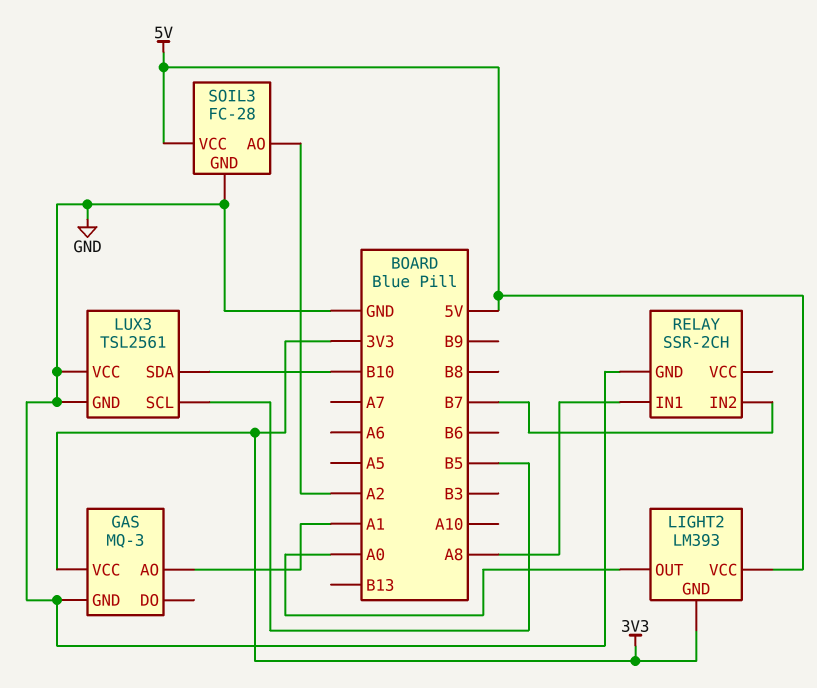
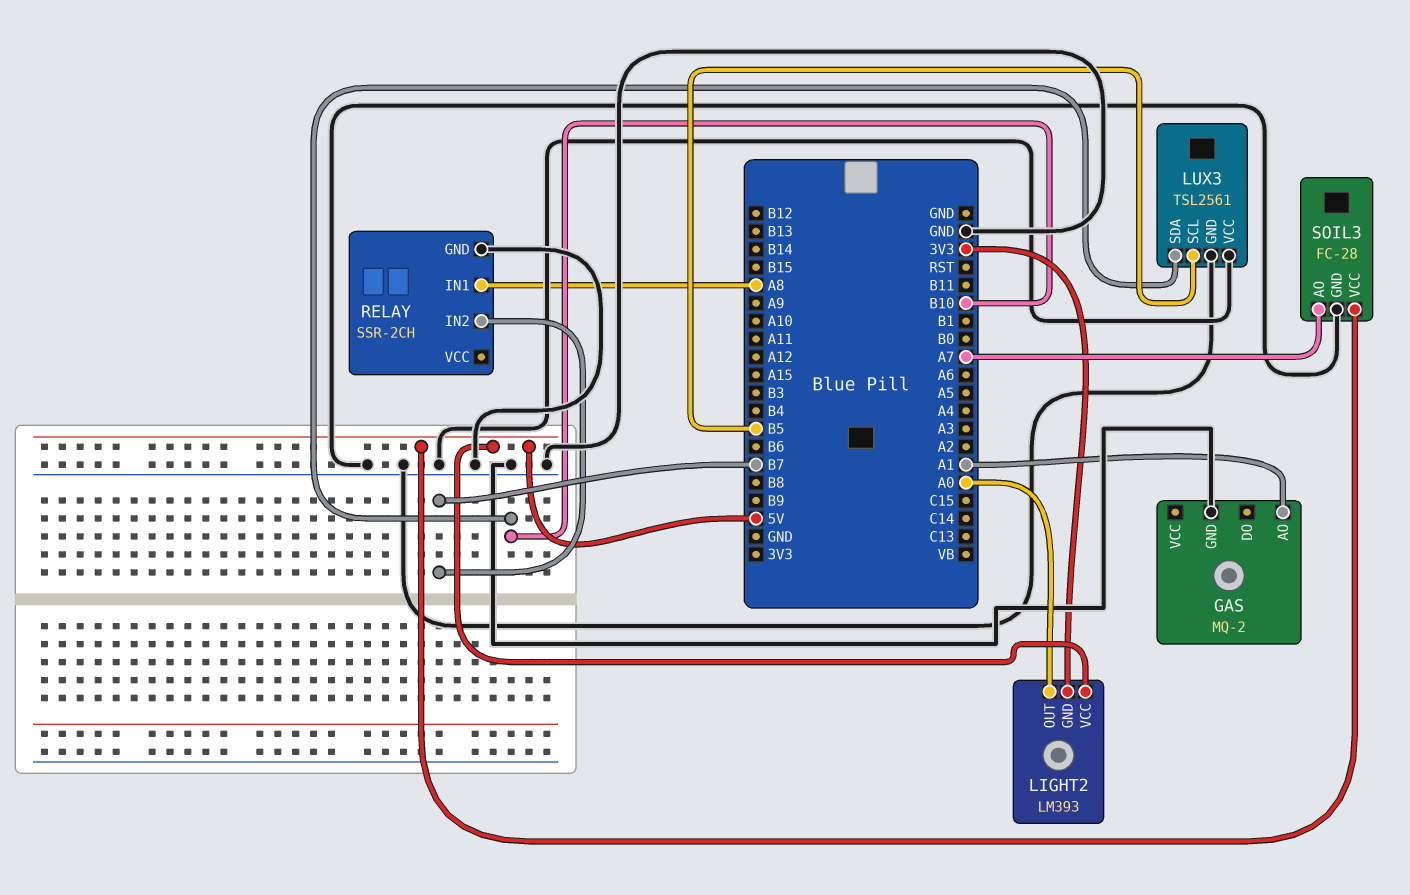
GAS: MQ-3 -> MQ-2
GAS pin VCC: 3V3 -> none
SOIL3 pin AO: A2 -> A7

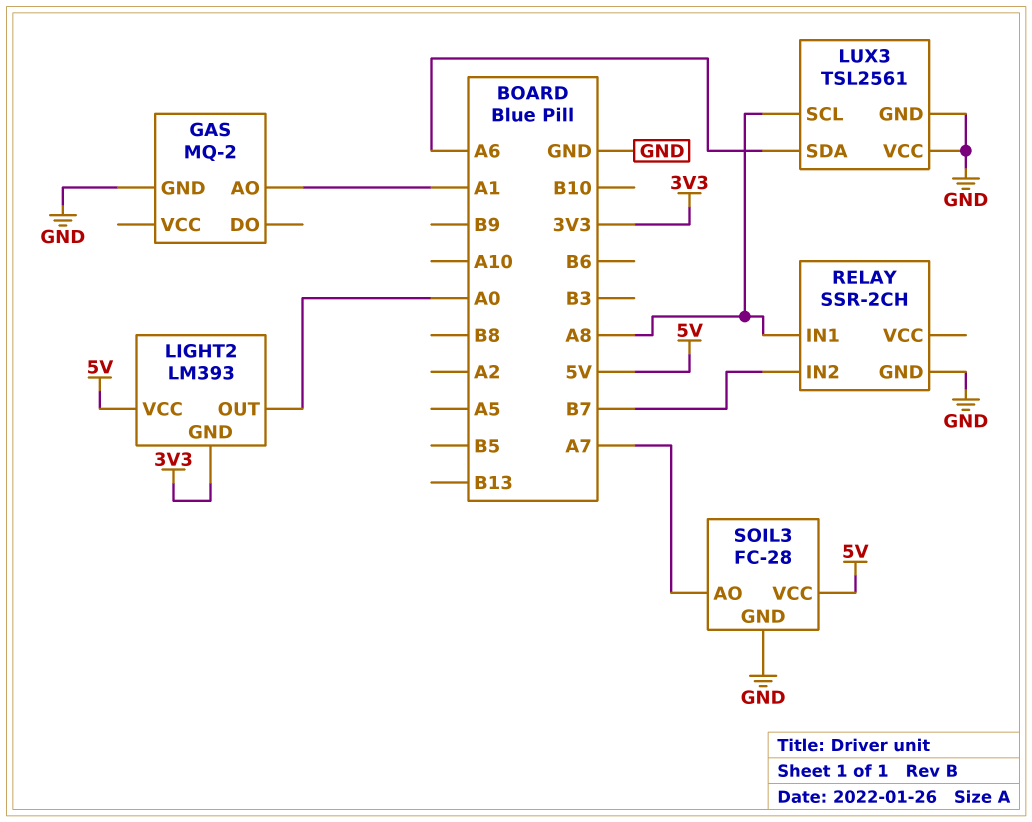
LUX3 pin SCL: B5 -> A8
LUX3 pin SDA: B10 -> A6

